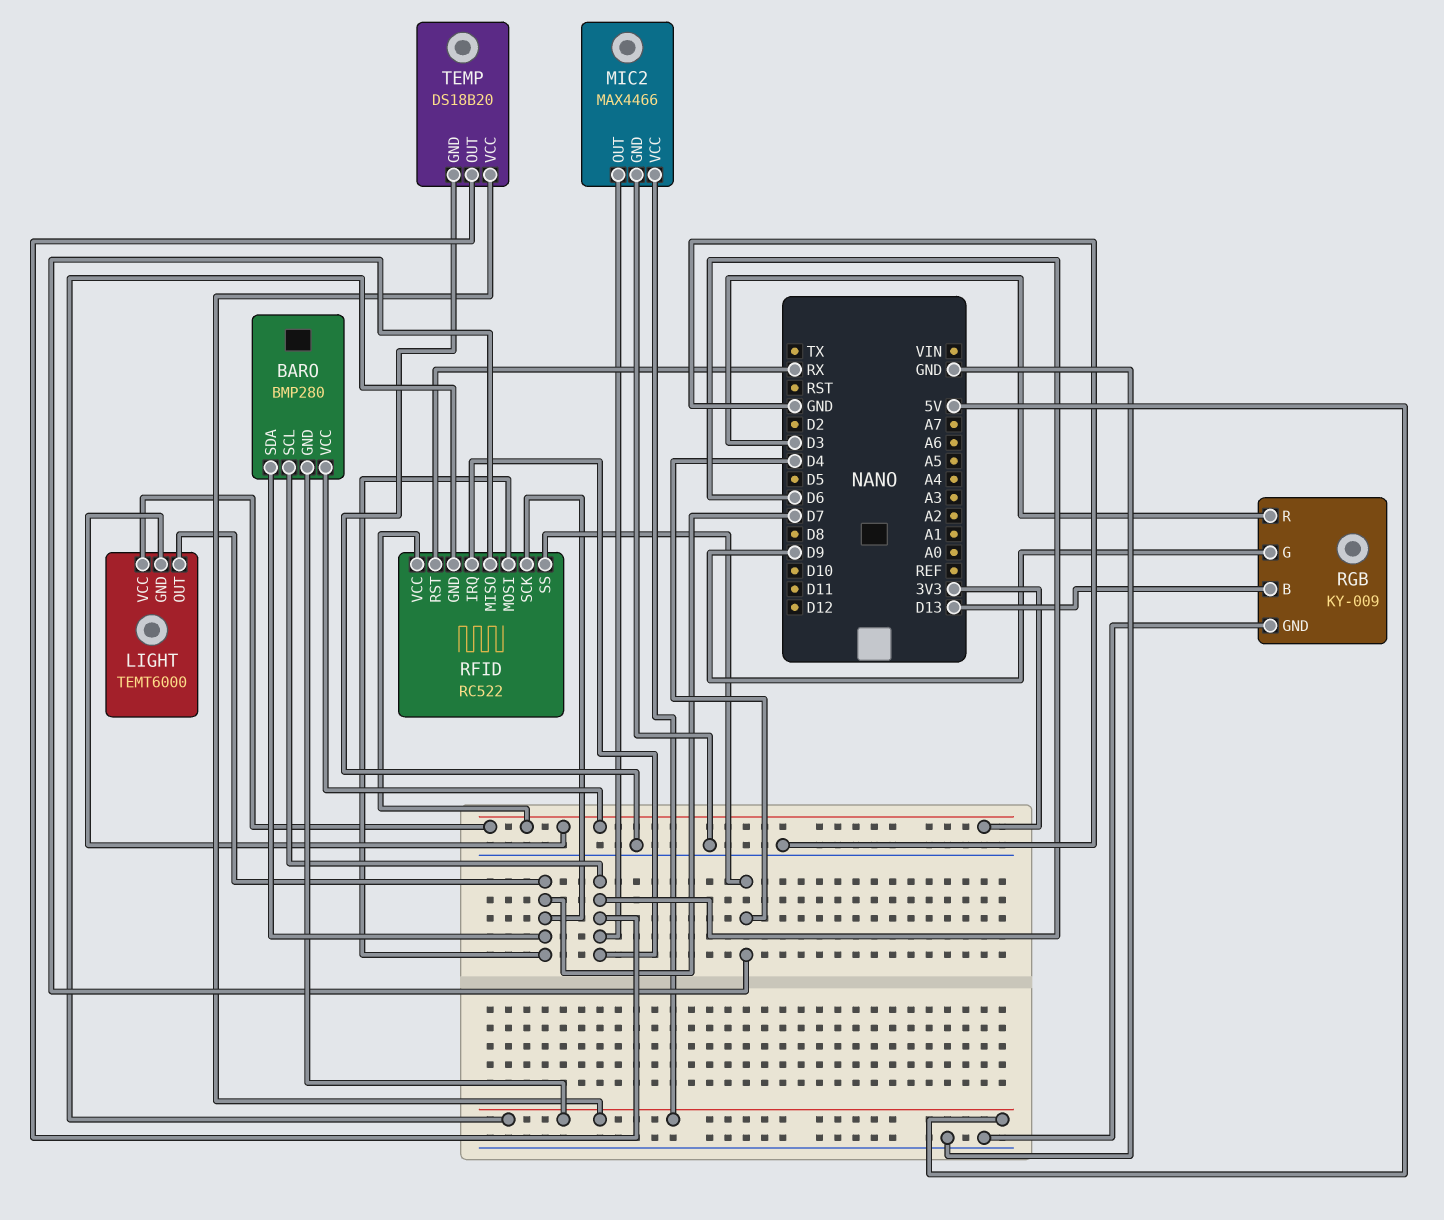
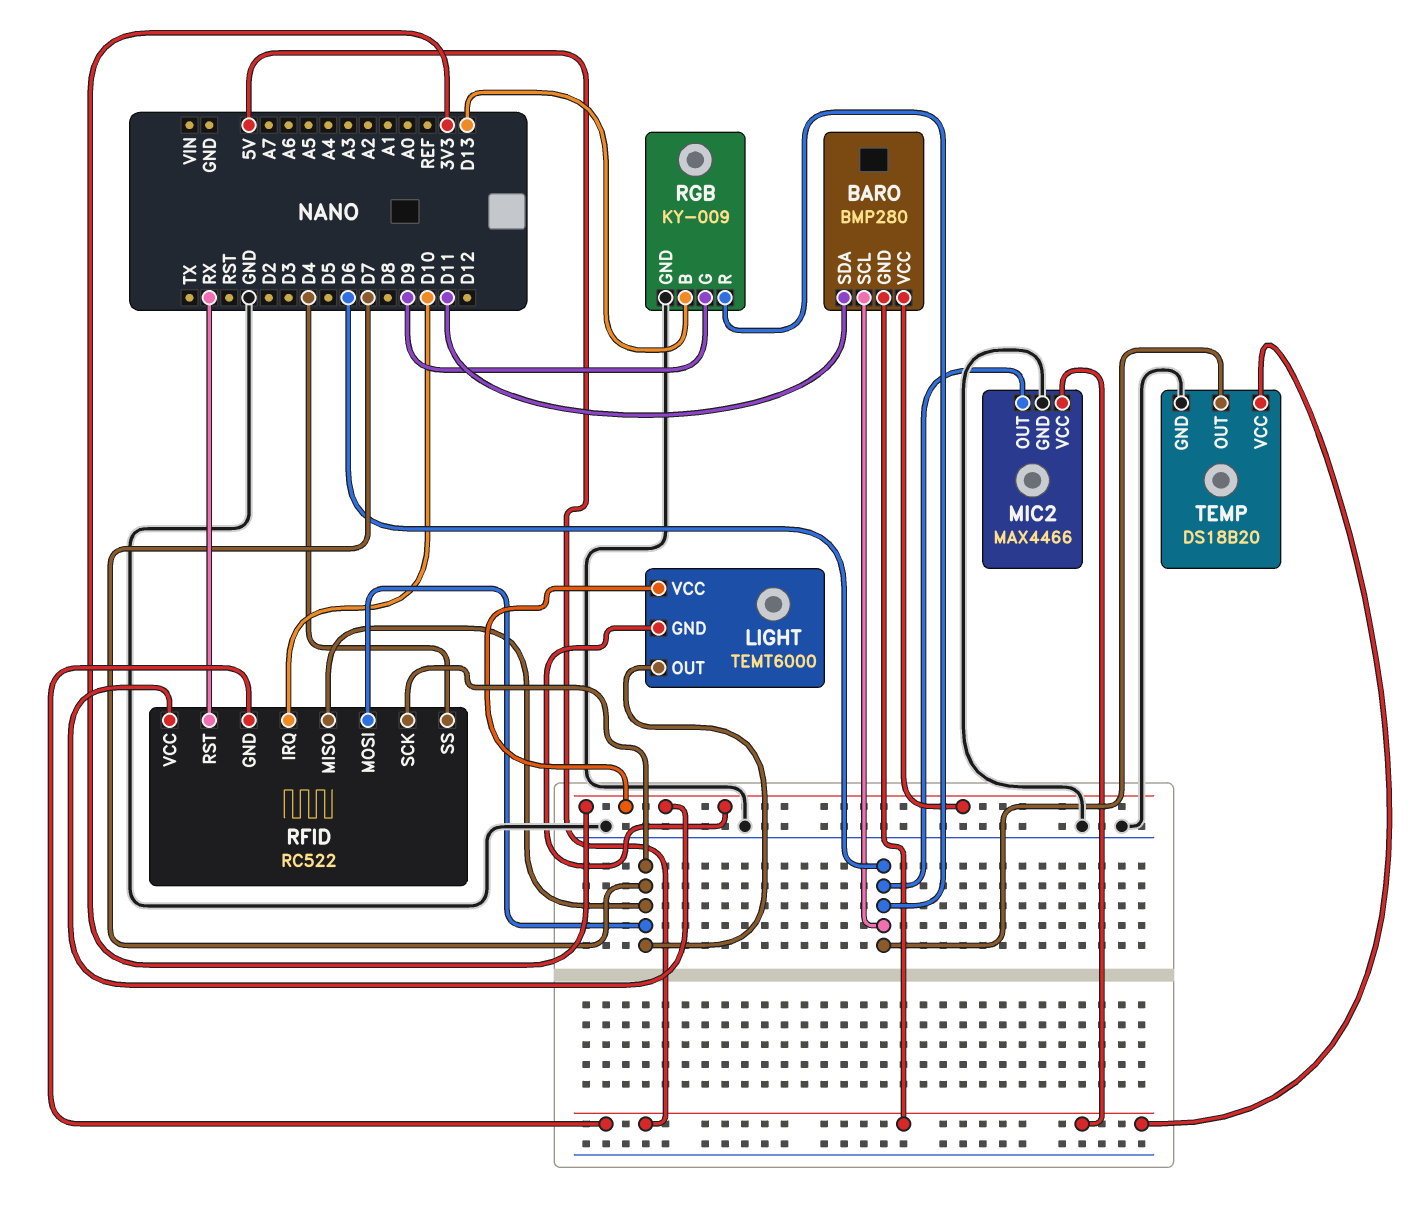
BARO pin SDA: D7 -> D11
RFID pin IRQ: D6 -> D10
RFID pin MISO: D4 -> D7
RGB pin R: D3 -> D6

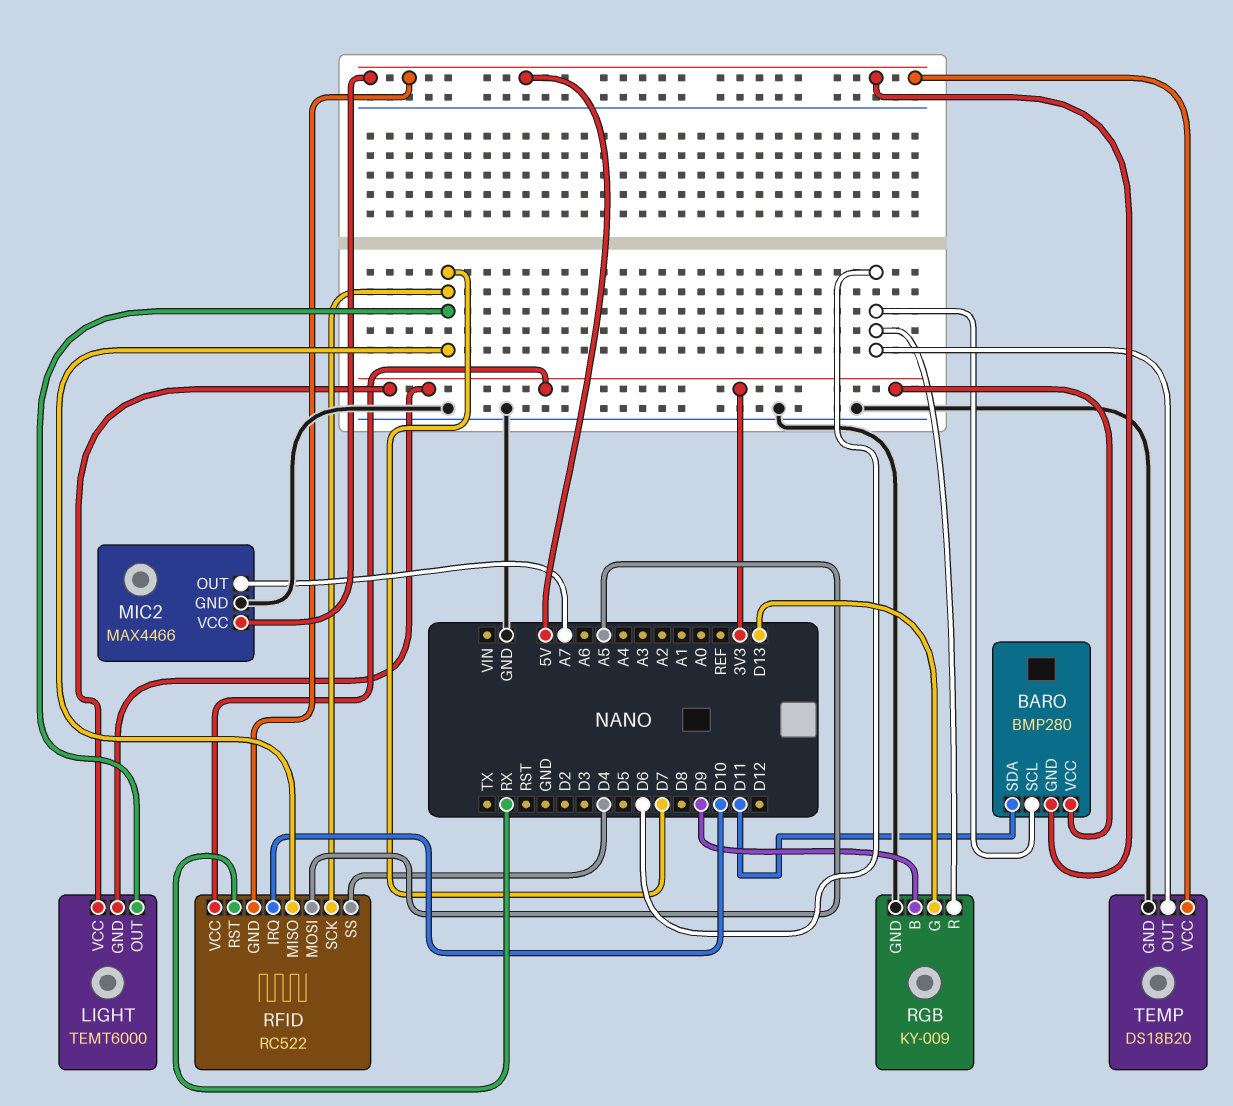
MIC2 pin OUT: D6 -> A7
RFID pin MOSI: D7 -> A5
RGB pin B: D13 -> D9
RGB pin G: D9 -> D13

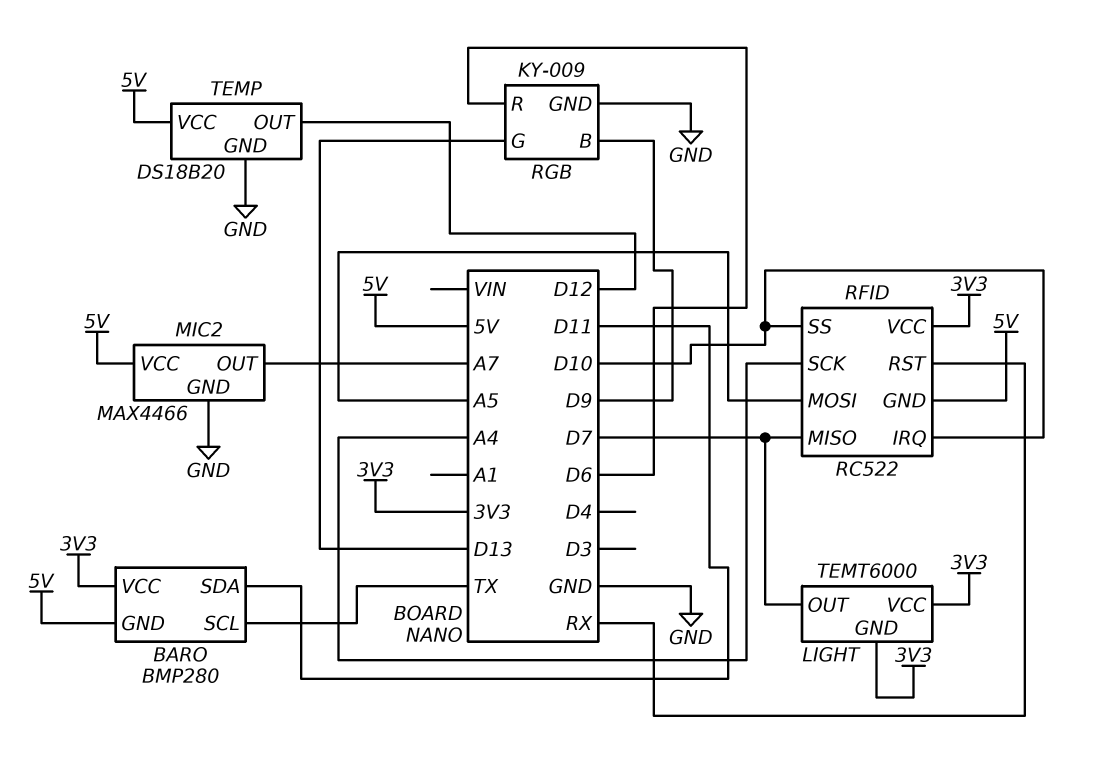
BARO pin SCL: D6 -> TX
RFID pin SCK: D7 -> A4
RFID pin SS: D4 -> D10
TEMP pin OUT: D6 -> D12

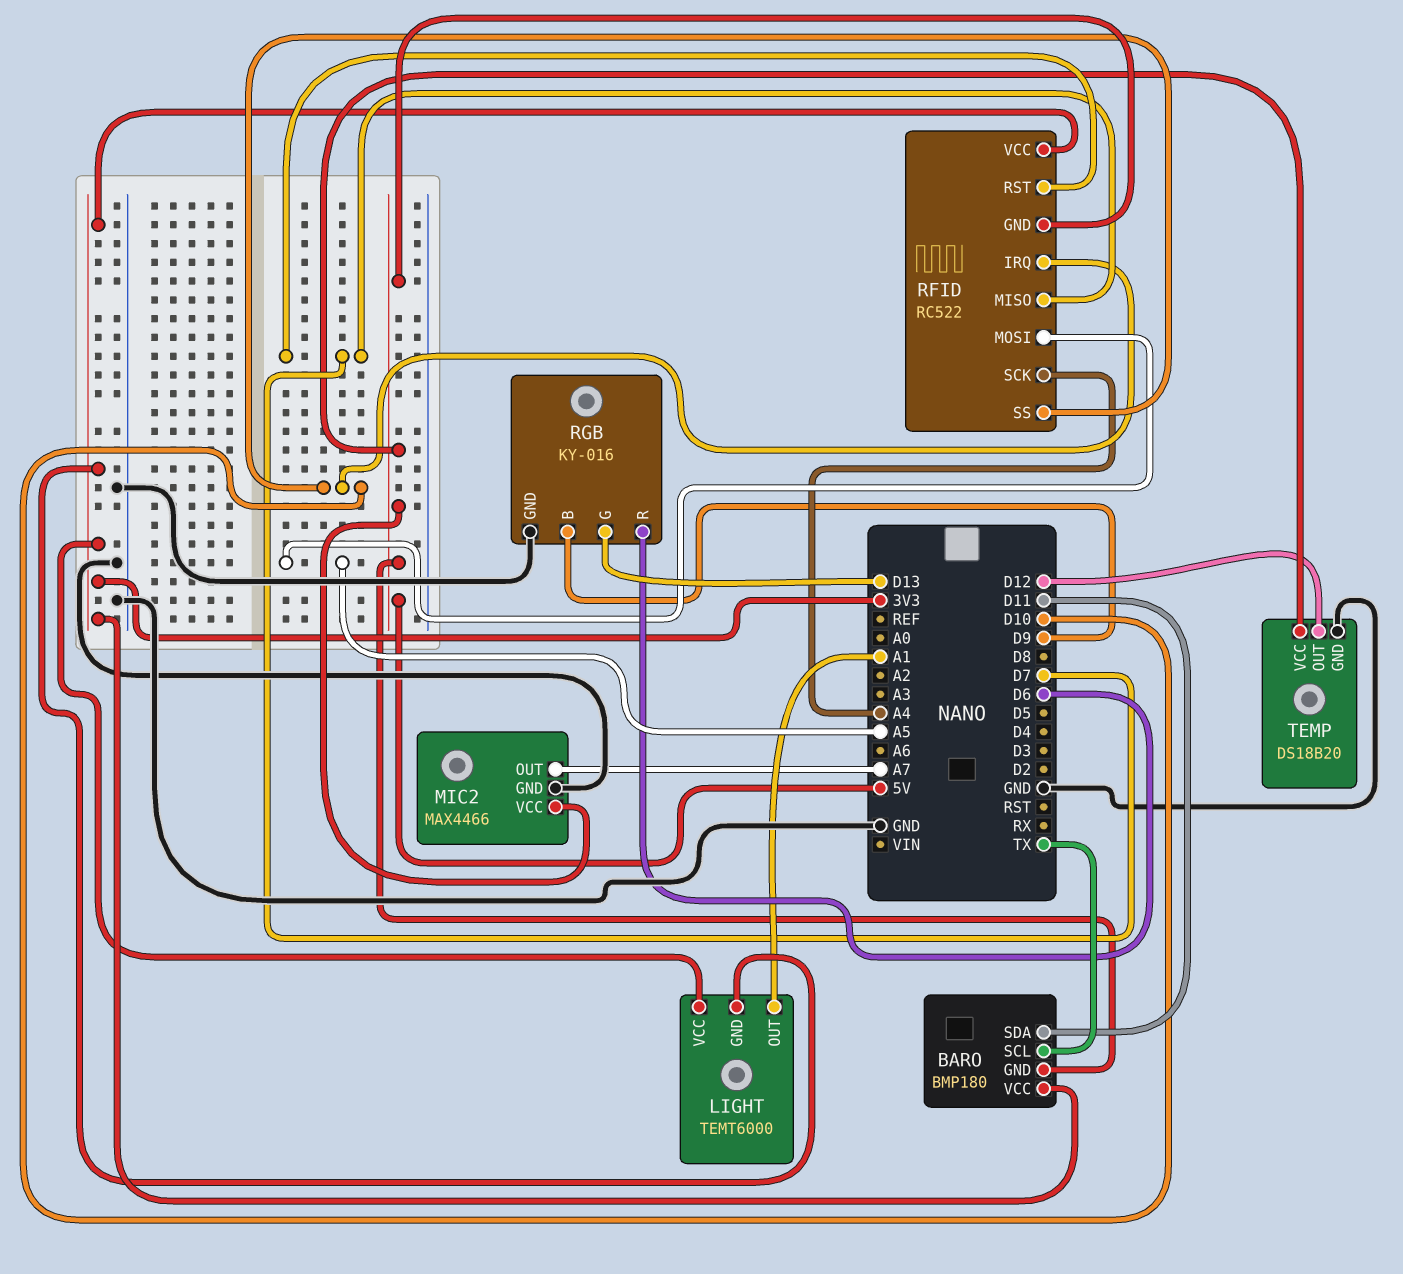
BARO: BMP280 -> BMP180
LIGHT pin OUT: D7 -> A1
RFID pin RST: RX -> D7
RGB: KY-009 -> KY-016

